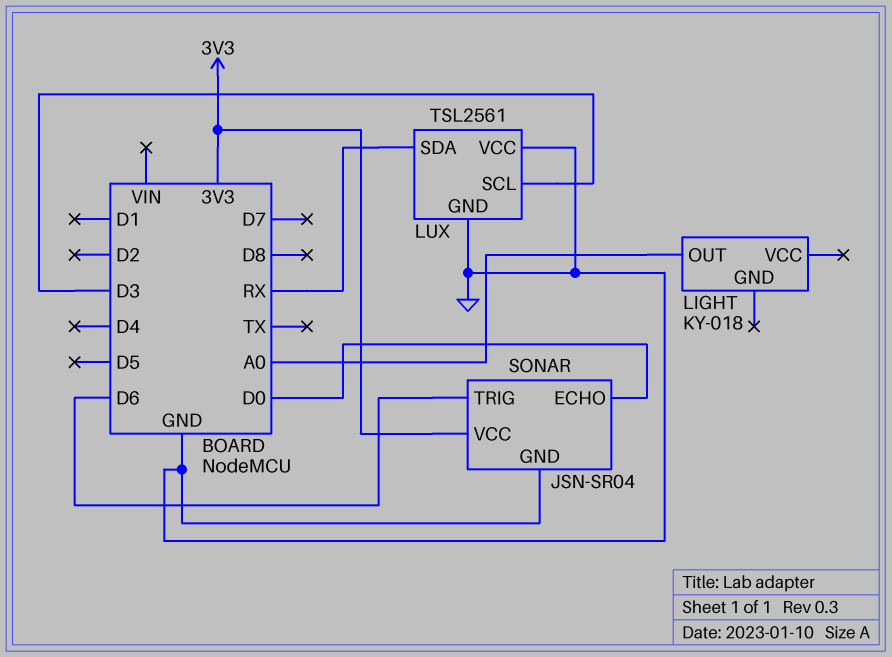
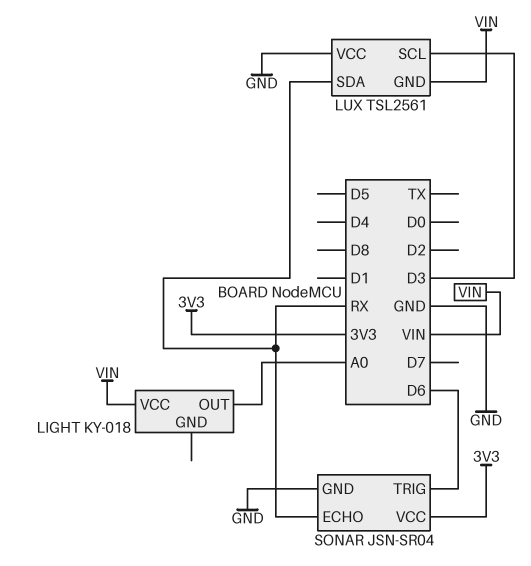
LIGHT pin VCC: none -> VIN
LUX pin GND: GND -> VIN
SONAR pin ECHO: D0 -> RX

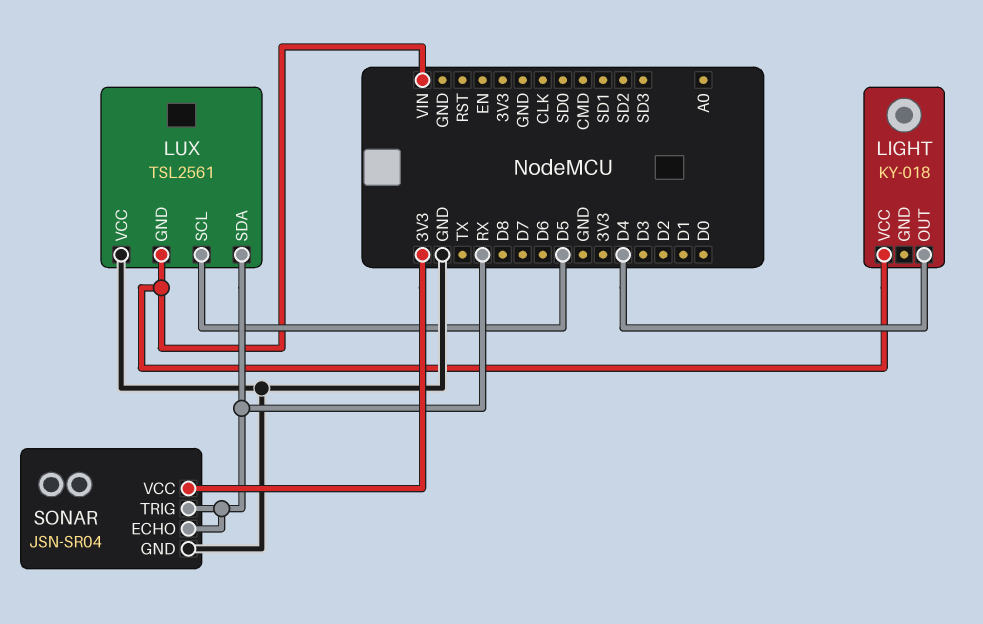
LIGHT pin OUT: A0 -> D4
LUX pin SCL: D3 -> D5
SONAR pin TRIG: D6 -> RX

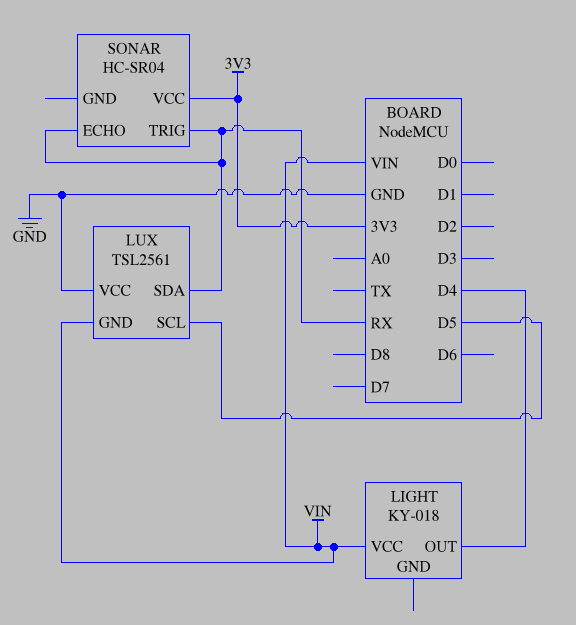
SONAR: JSN-SR04 -> HC-SR04
SONAR pin GND: GND -> none

